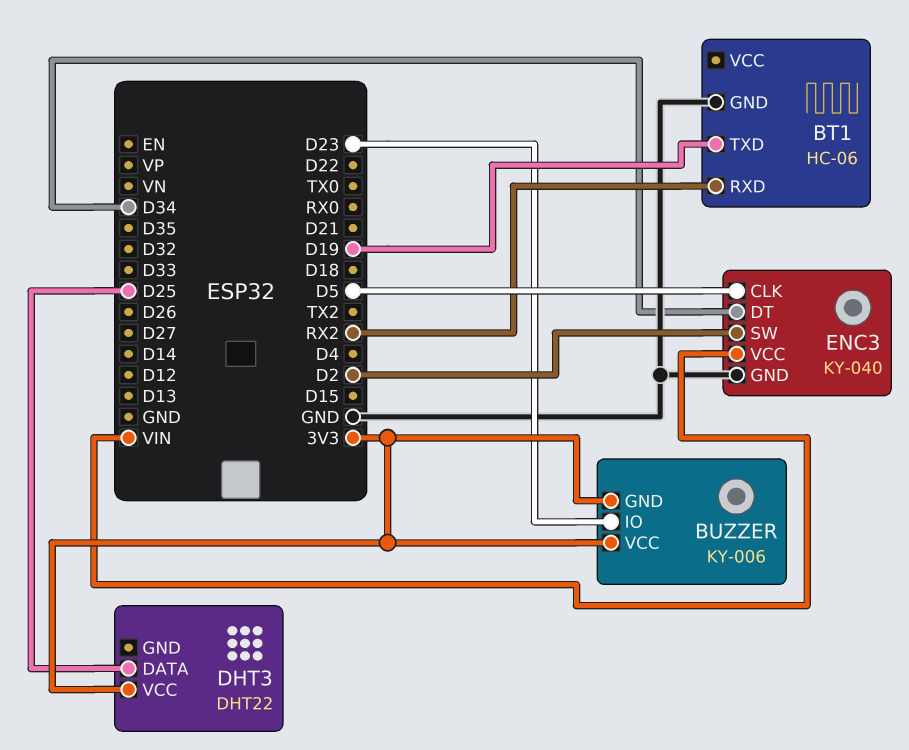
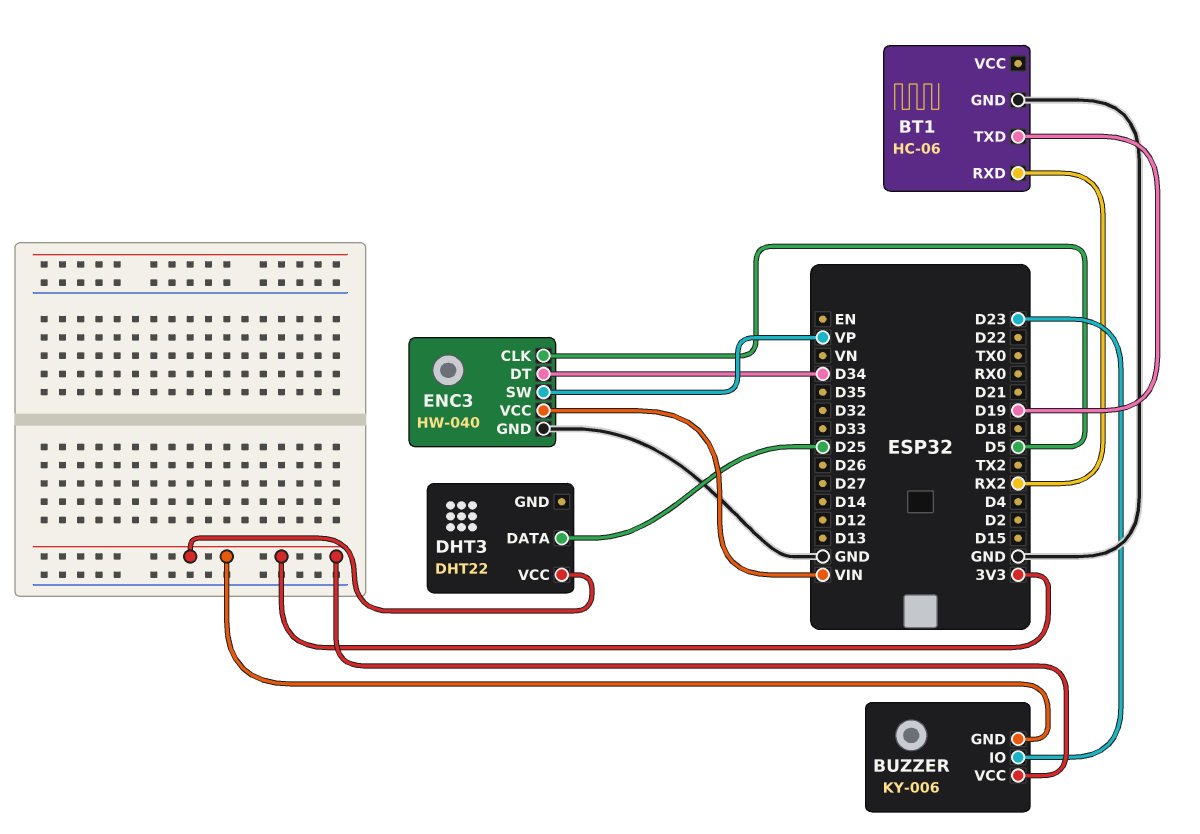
ENC3: KY-040 -> HW-040
ENC3 pin SW: D2 -> VP

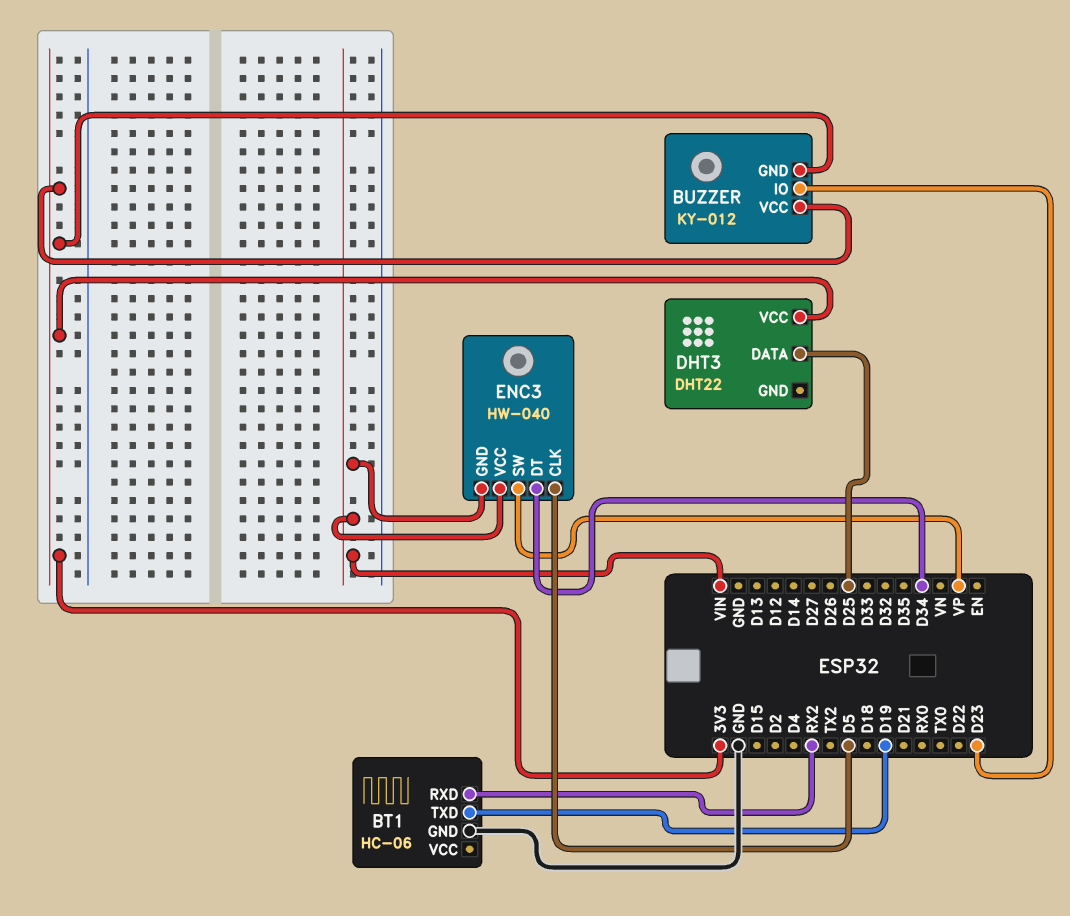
BUZZER: KY-006 -> KY-012
ENC3 pin GND: GND -> VIN

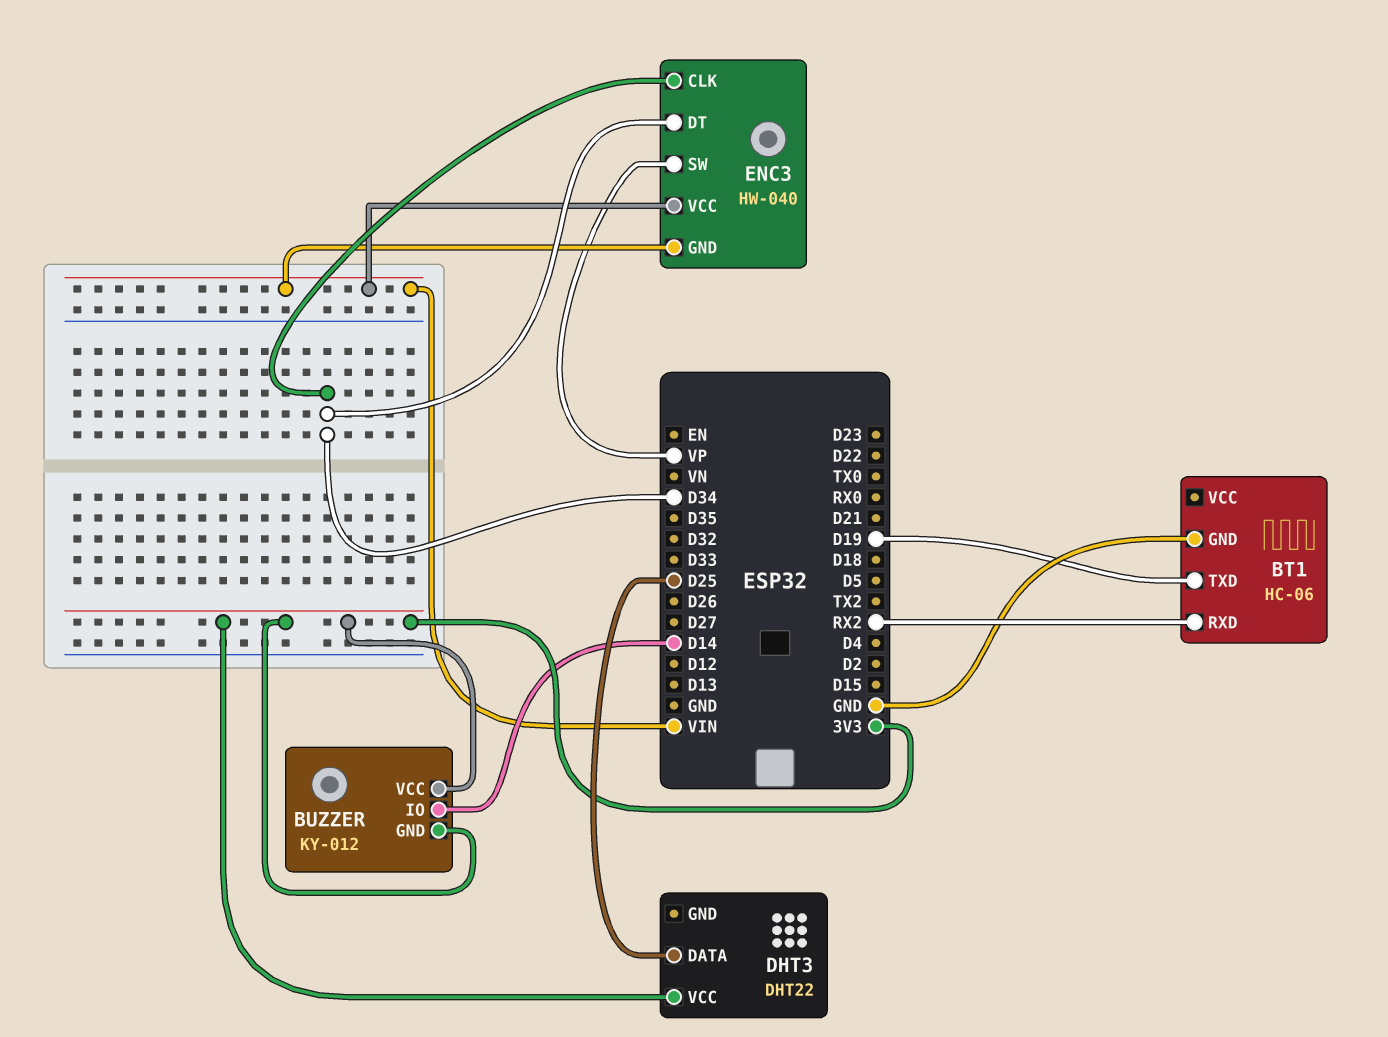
BUZZER pin IO: D23 -> D14
ENC3 pin CLK: D5 -> D34

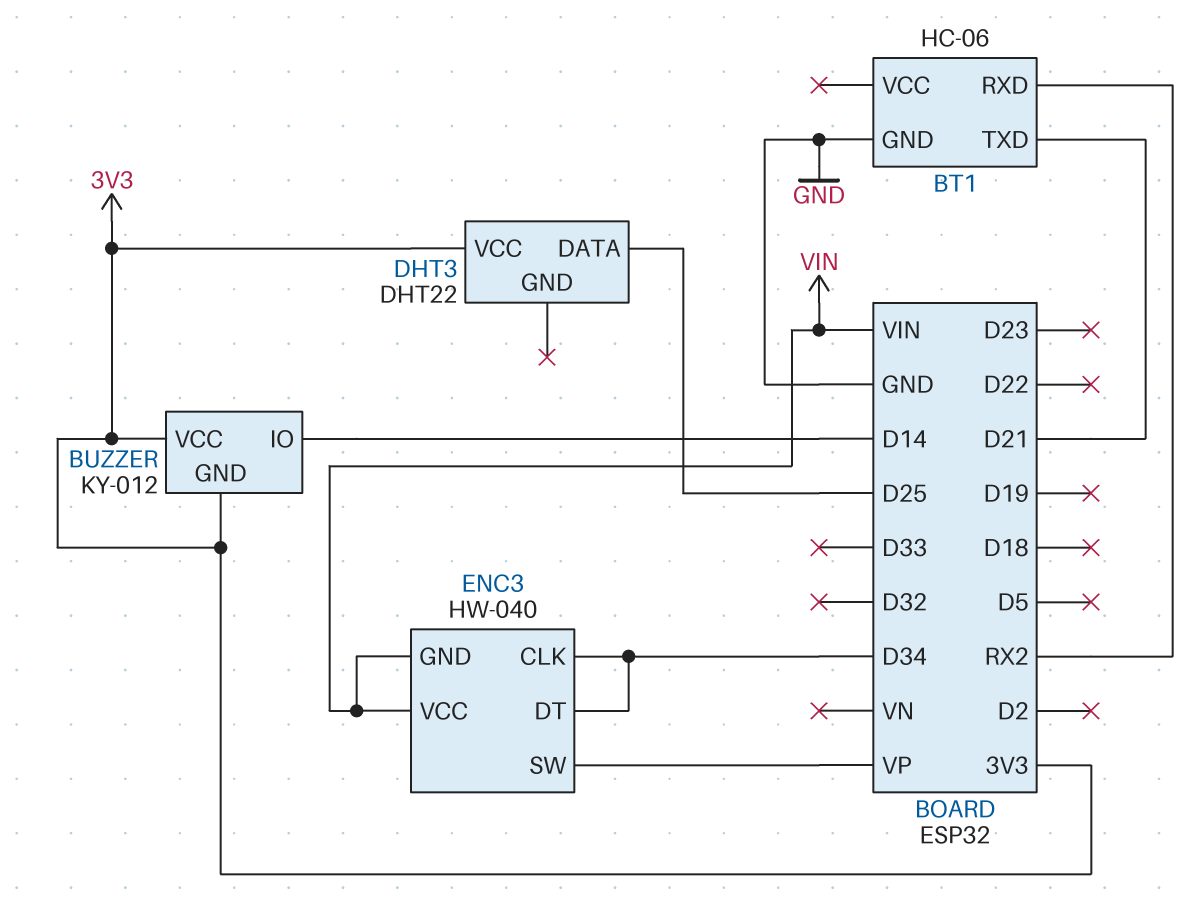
BT1 pin TXD: D19 -> D21

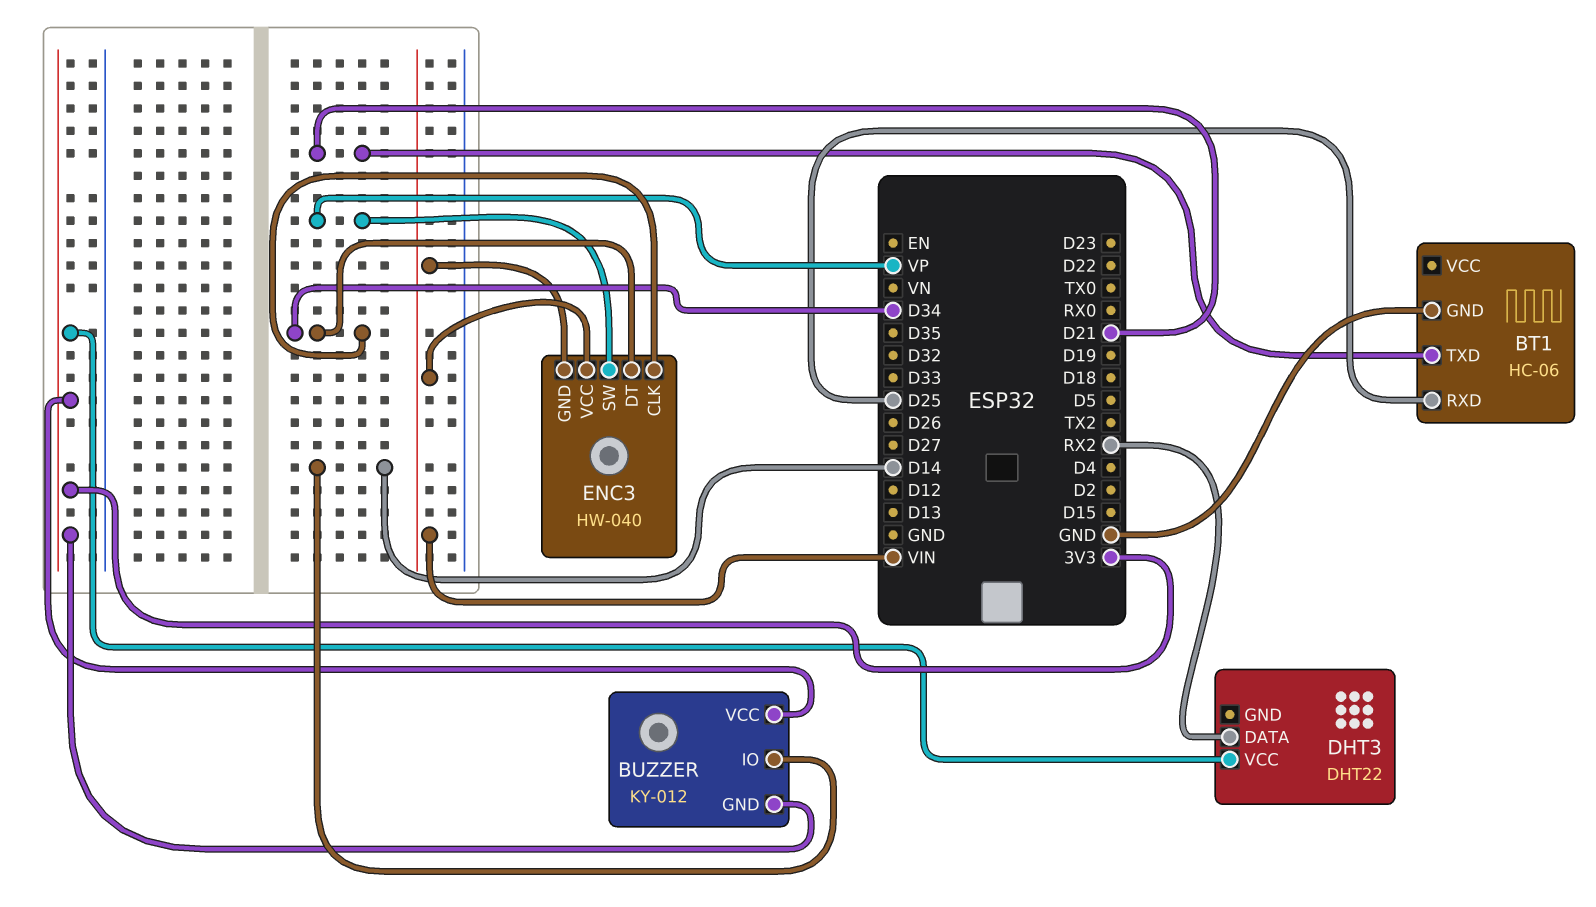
BT1 pin RXD: RX2 -> D25
DHT3 pin DATA: D25 -> RX2

